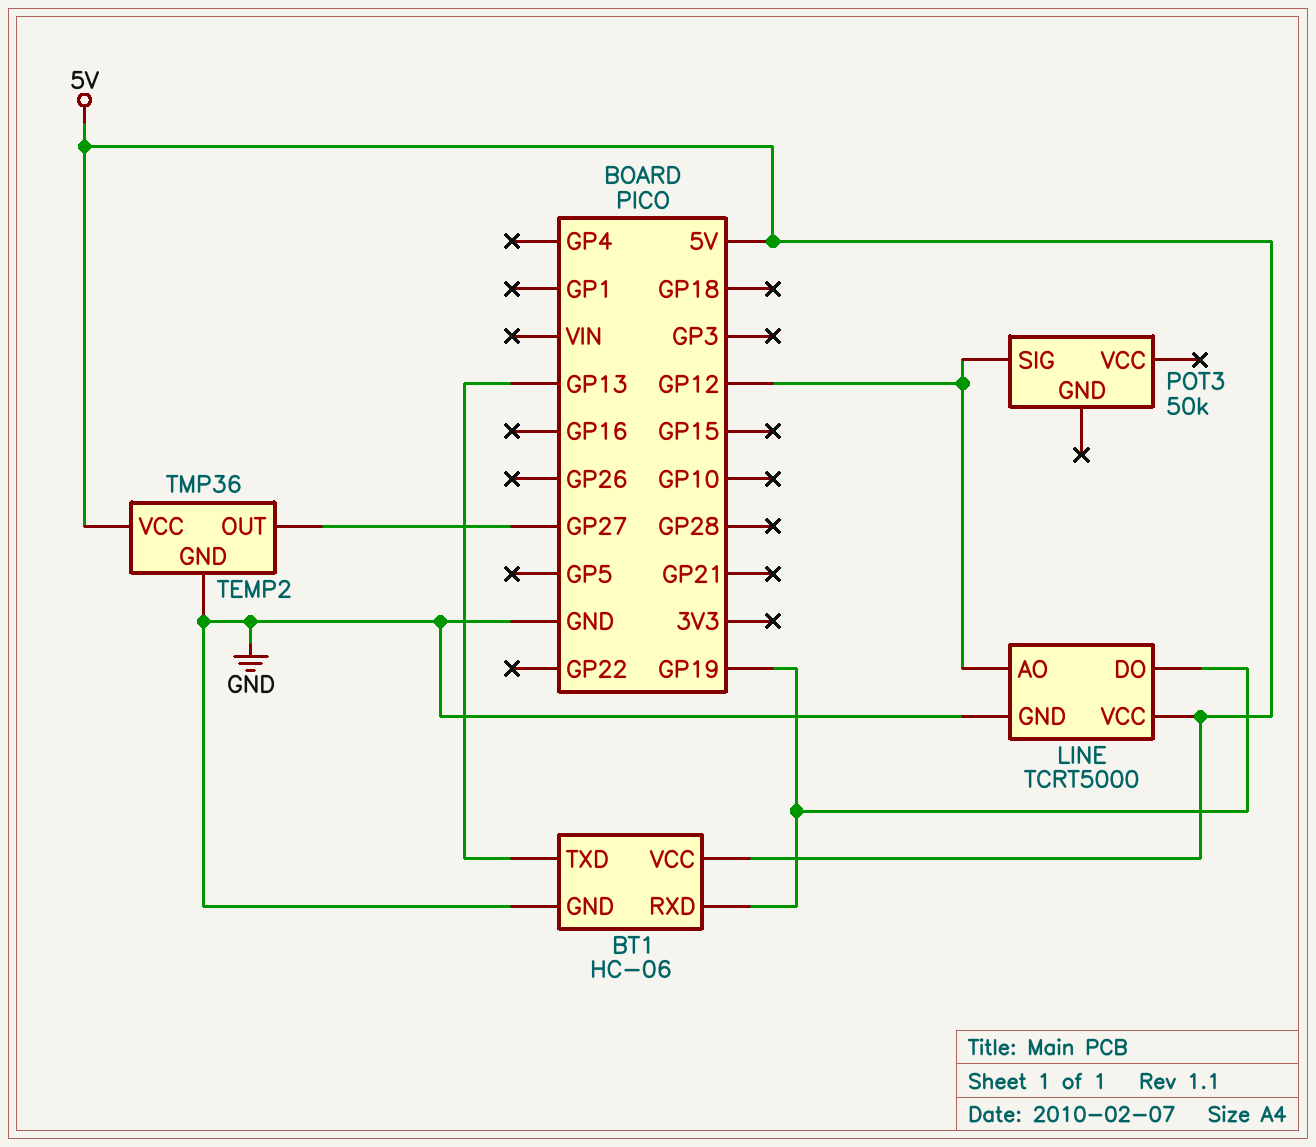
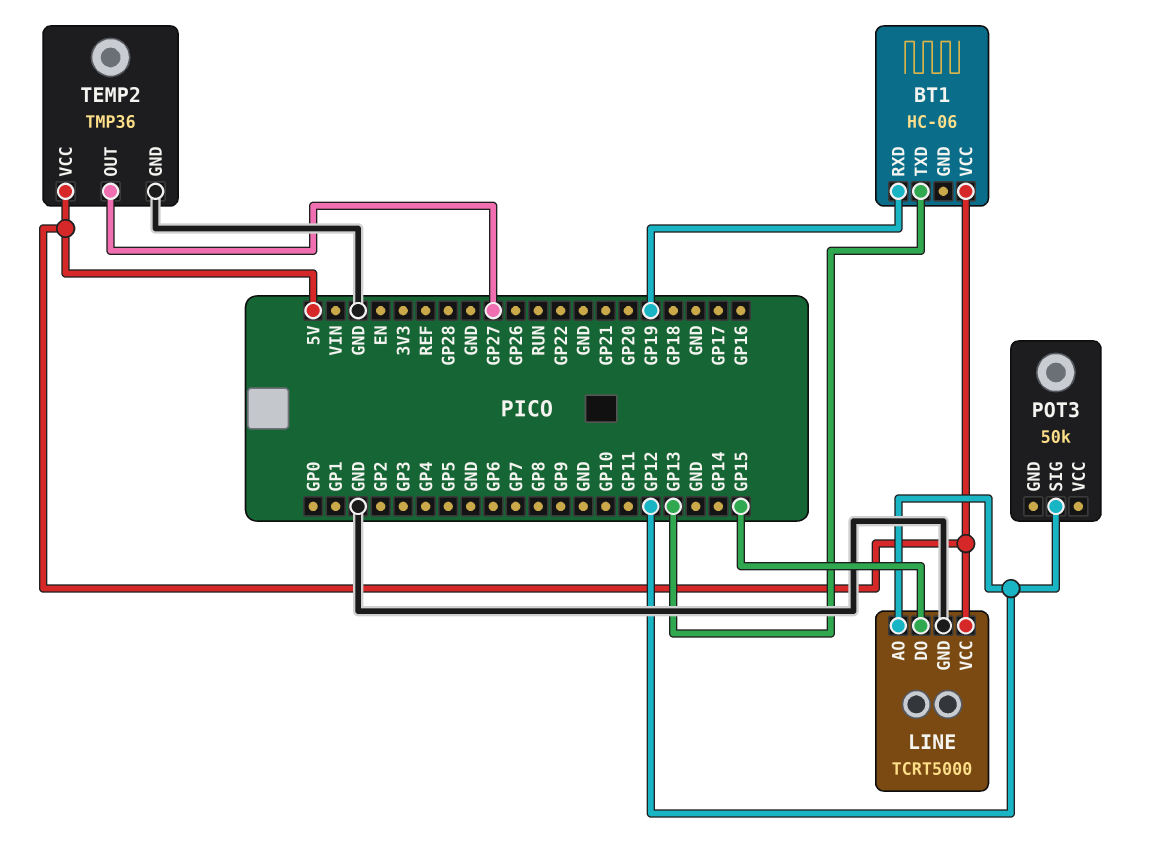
BT1 pin GND: GND -> none
LINE pin DO: GP19 -> GP15

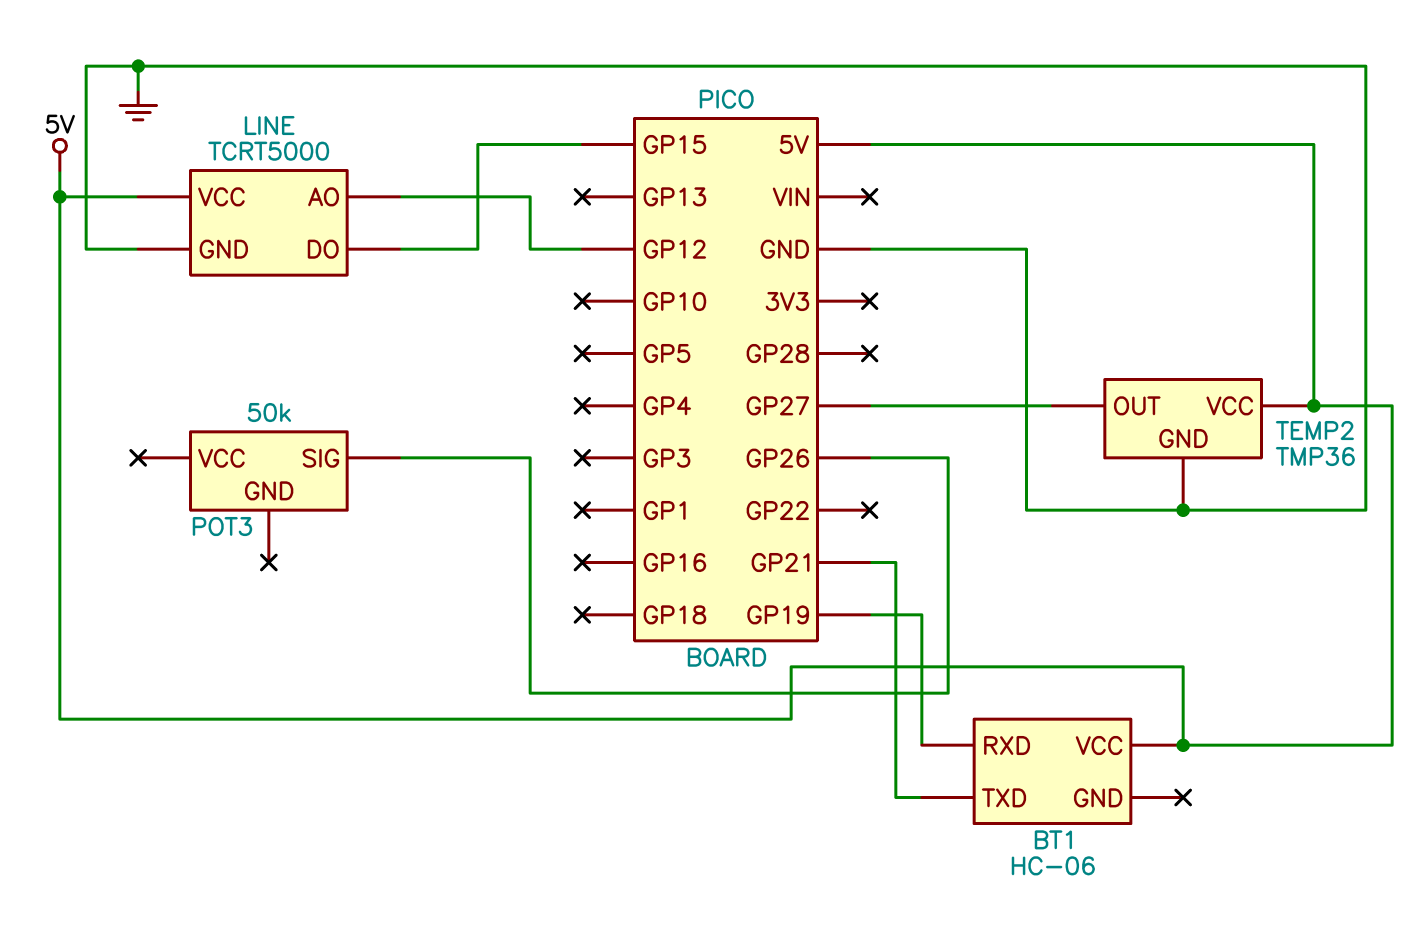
BT1 pin TXD: GP13 -> GP21
POT3 pin SIG: GP12 -> GP26

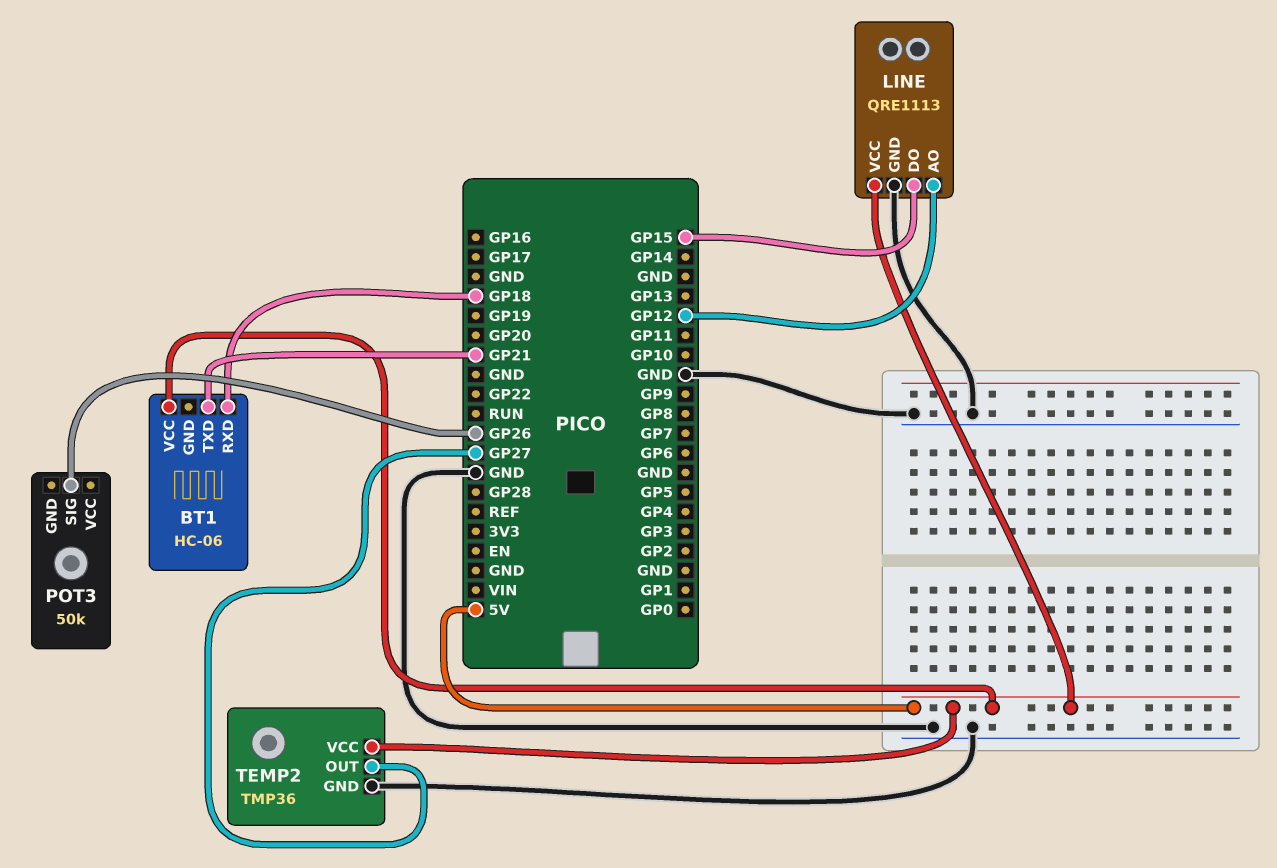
BT1 pin RXD: GP19 -> GP18
LINE: TCRT5000 -> QRE1113

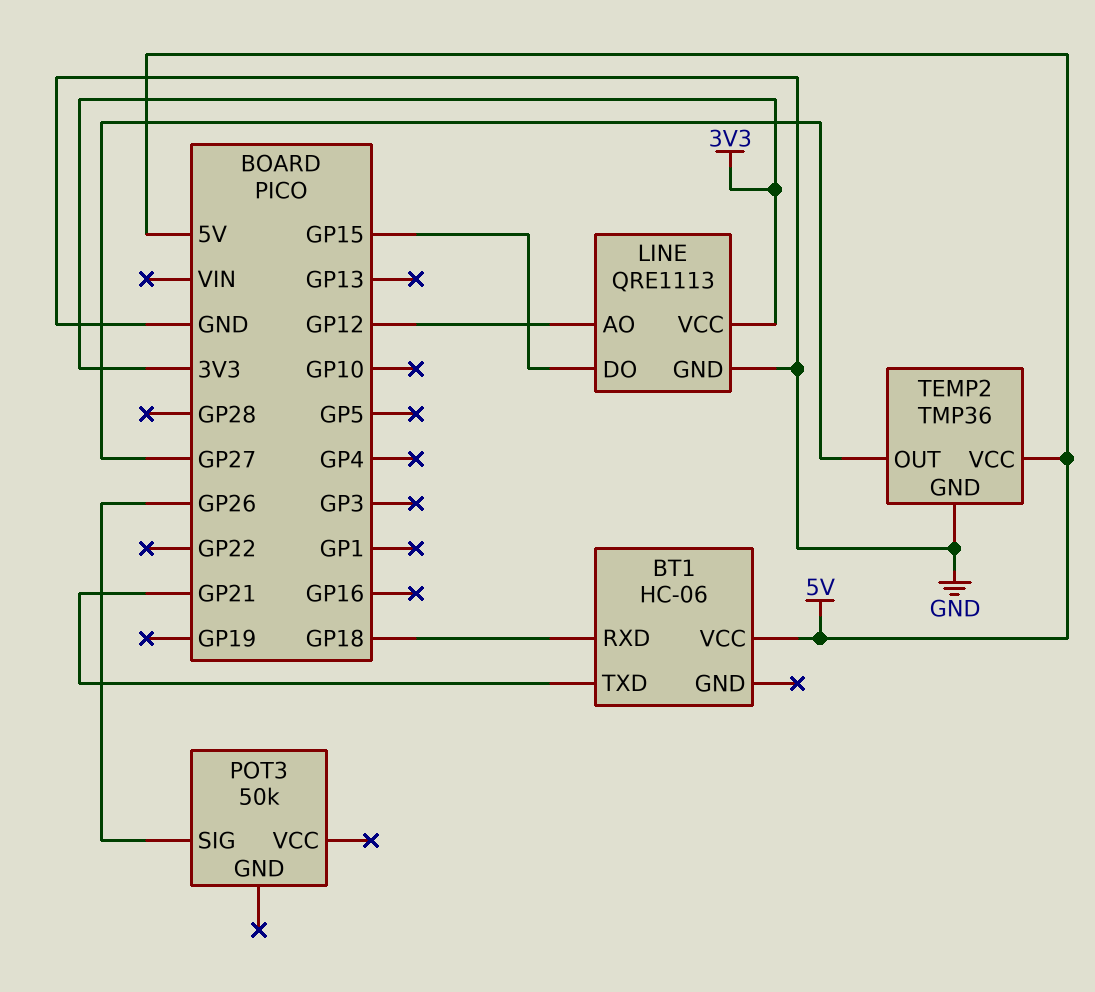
LINE pin VCC: 5V -> 3V3

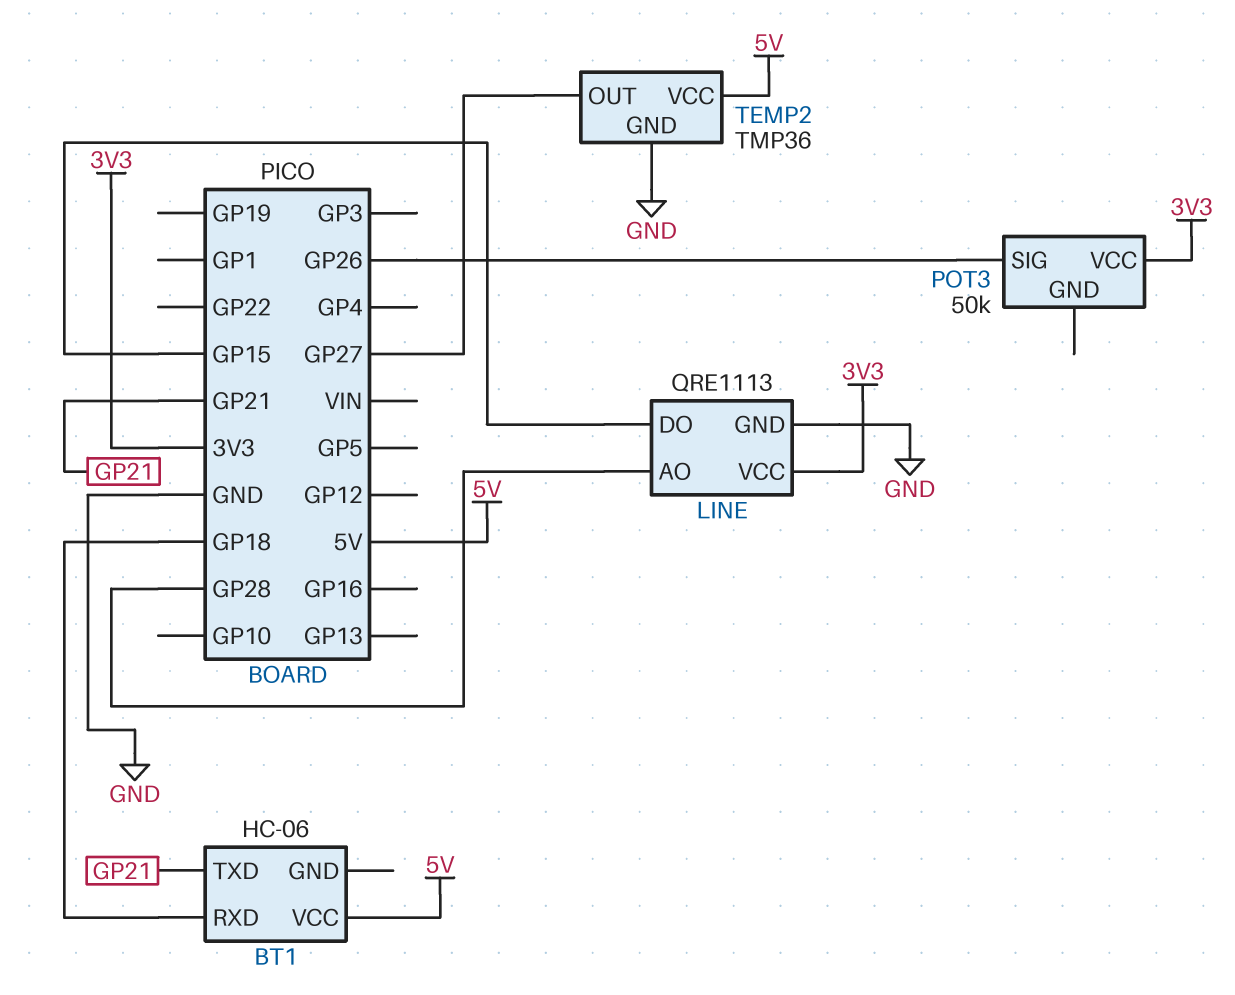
LINE pin AO: GP12 -> GP28
POT3 pin VCC: none -> 3V3

